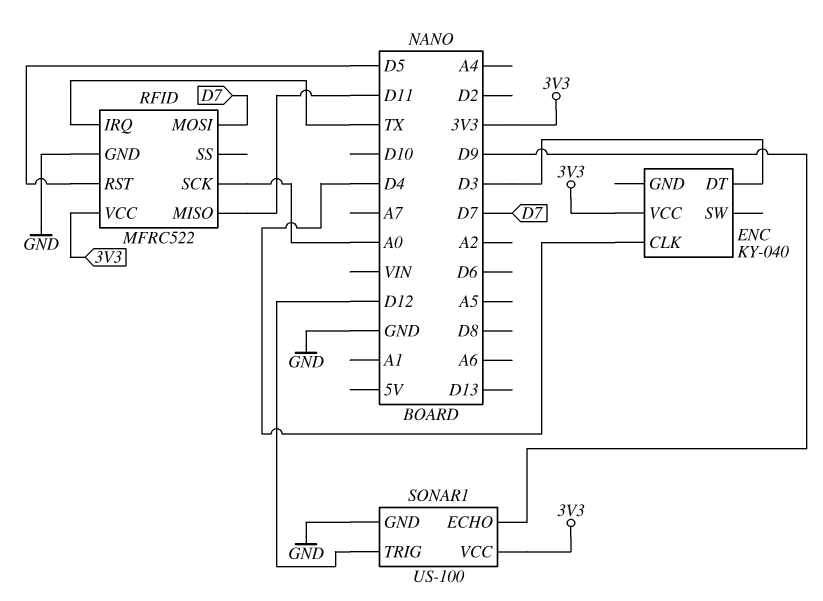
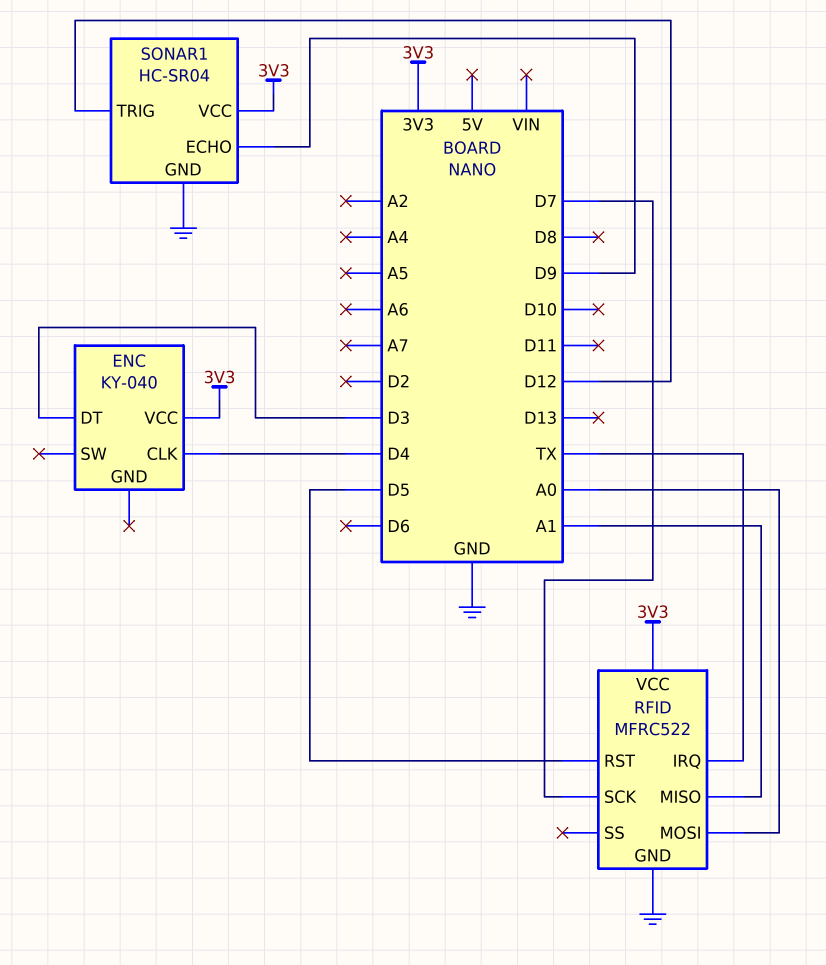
RFID pin MISO: D11 -> A1
RFID pin MOSI: D7 -> A0
RFID pin SCK: A0 -> D7
SONAR1: US-100 -> HC-SR04

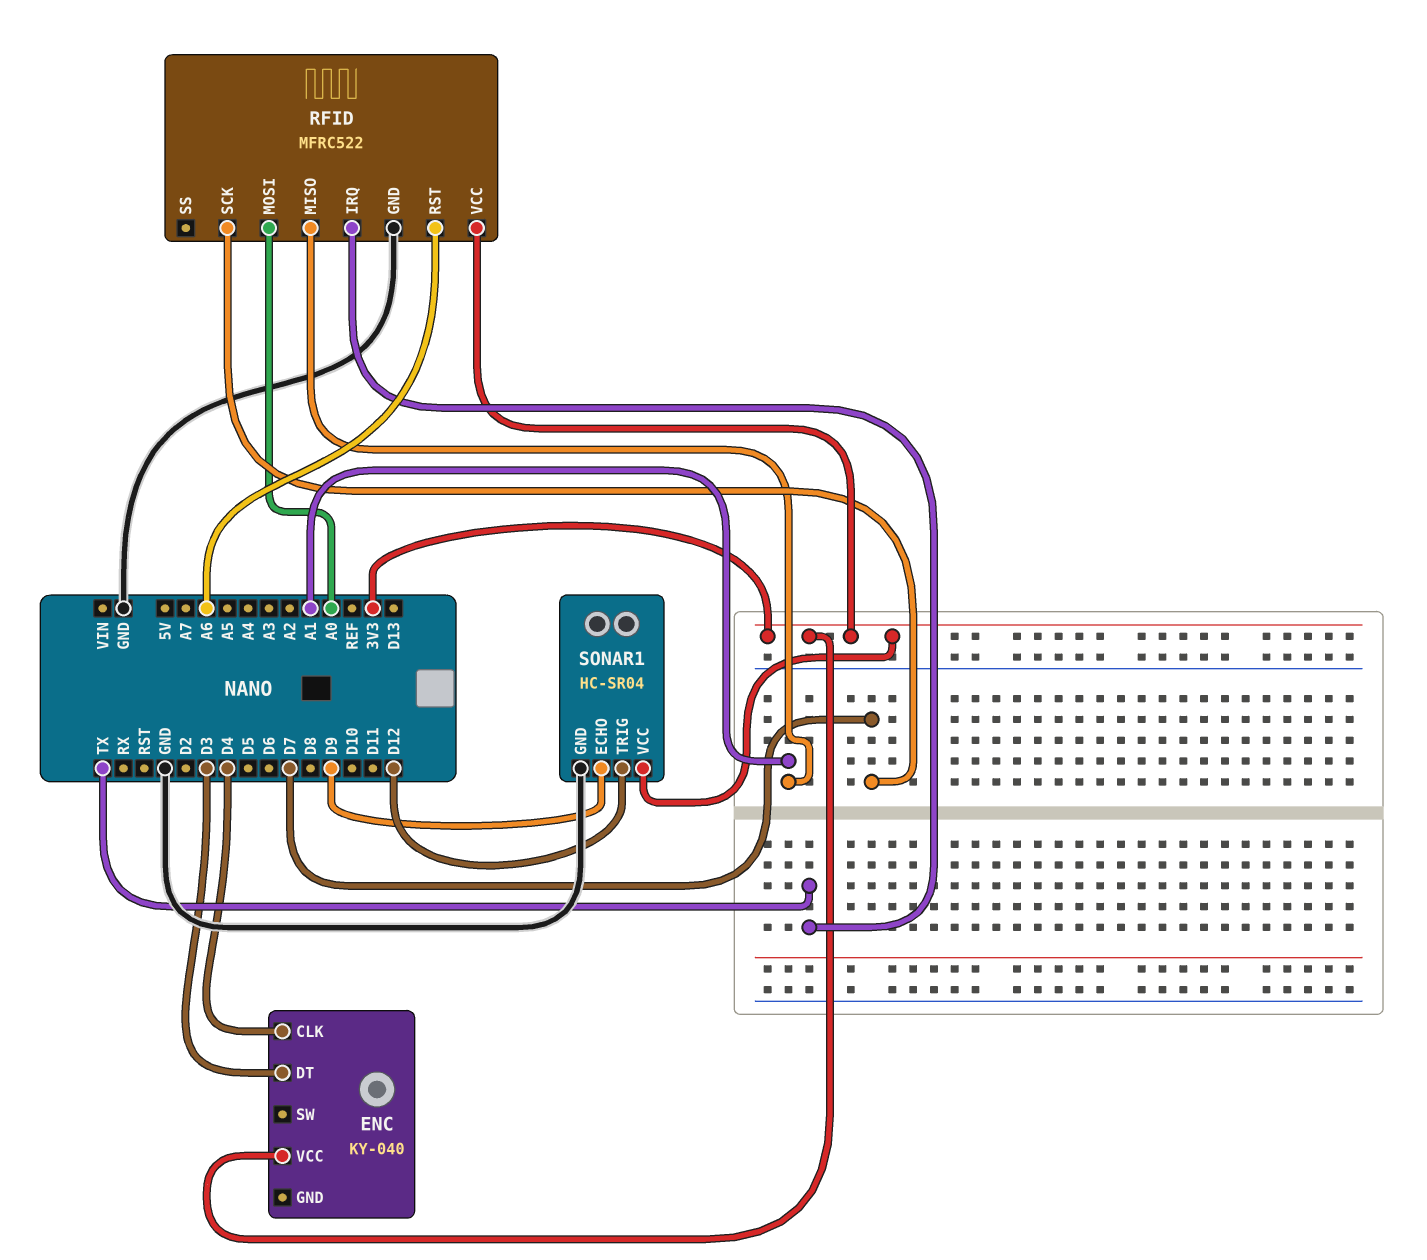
RFID pin RST: D5 -> A6

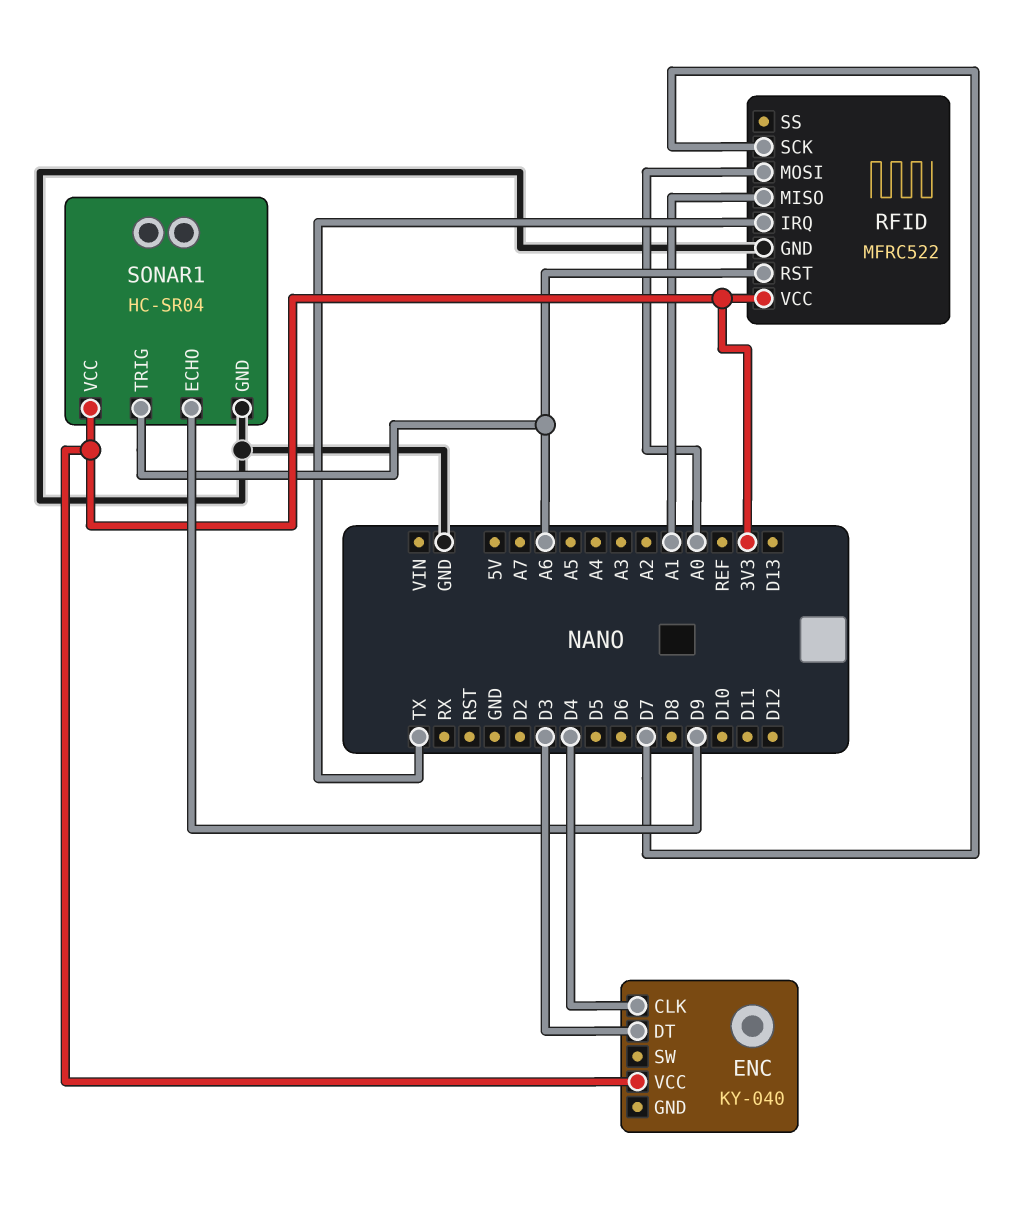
SONAR1 pin TRIG: D12 -> A6

